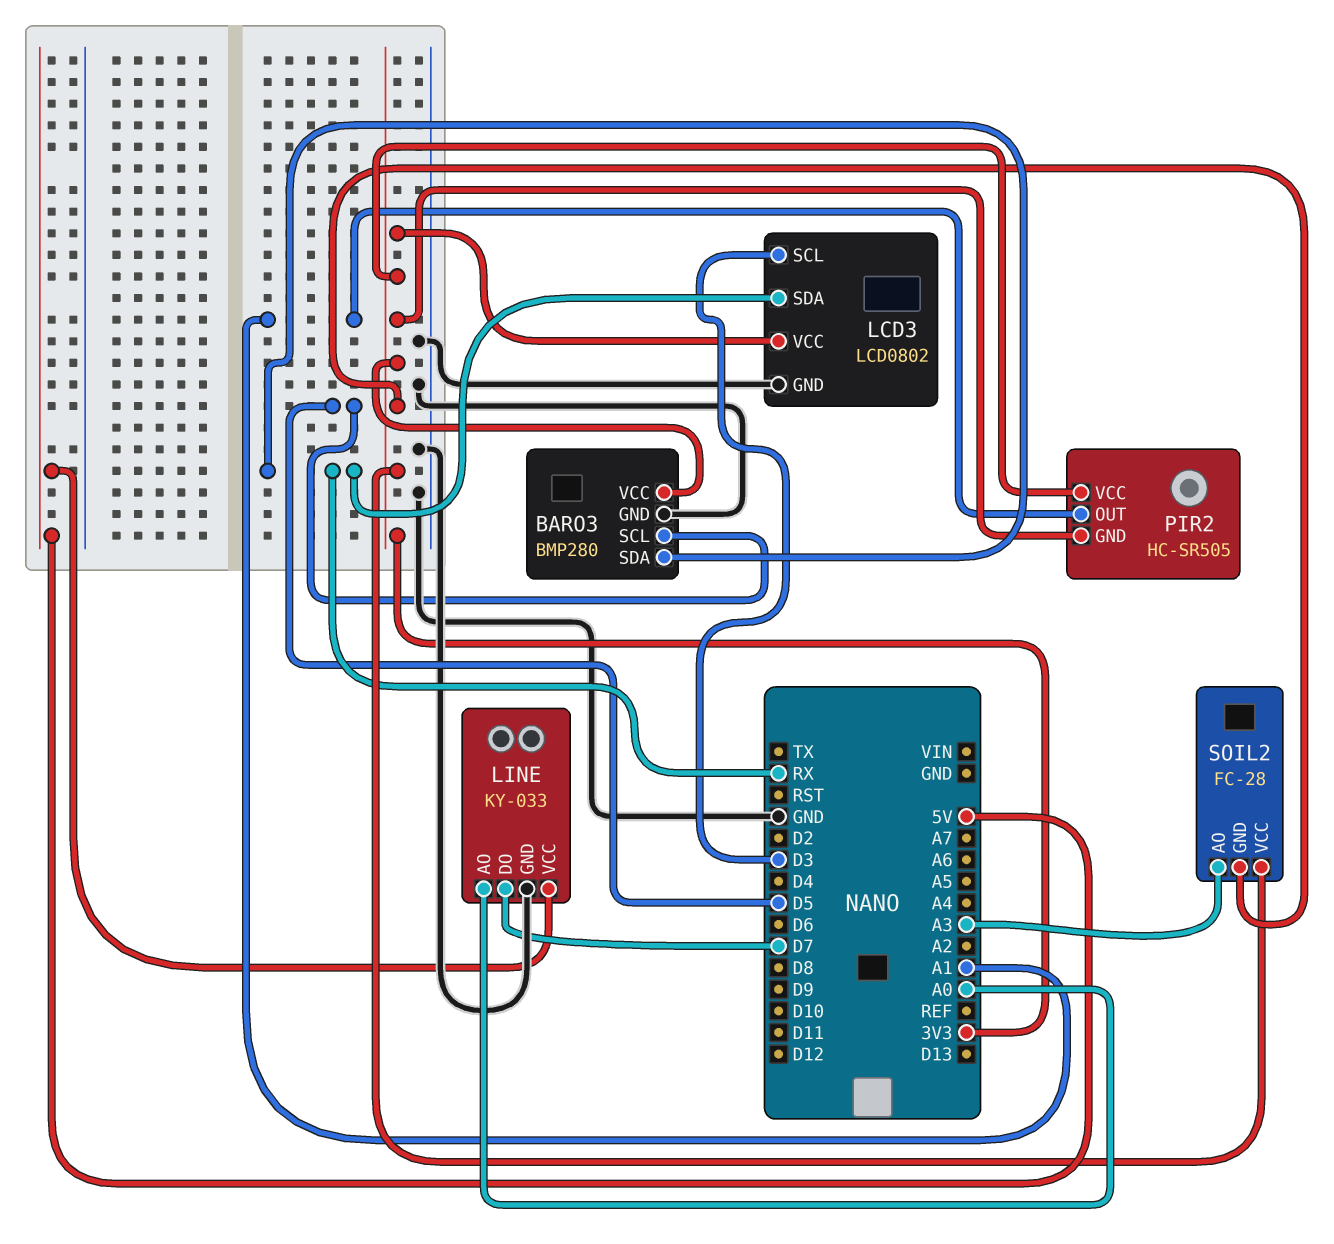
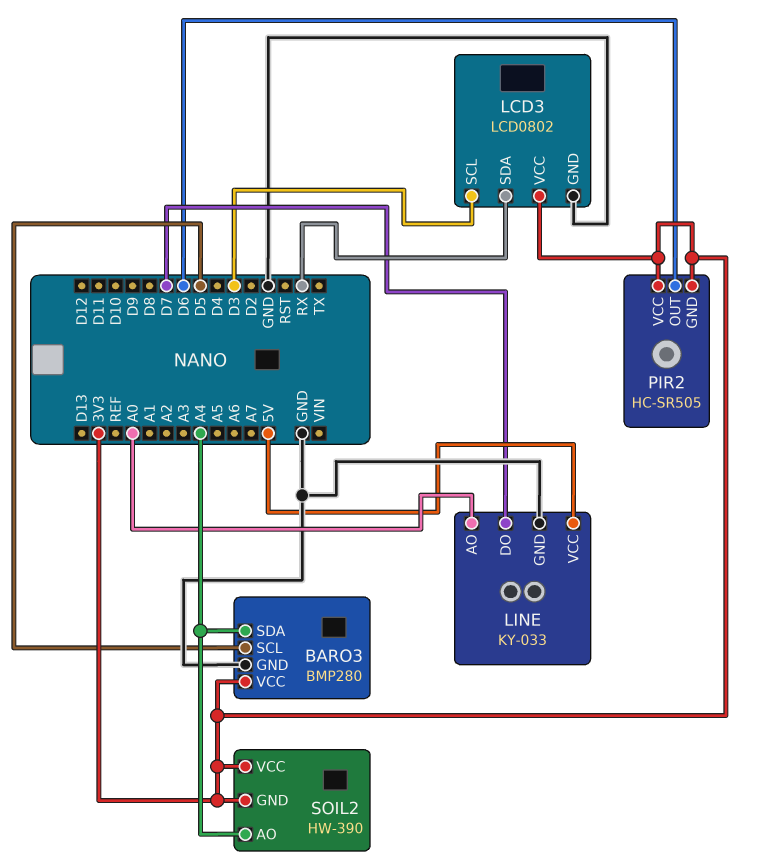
BARO3 pin SDA: RX -> A4
PIR2 pin OUT: A1 -> D6
SOIL2: FC-28 -> HW-390
SOIL2 pin AO: A3 -> A4

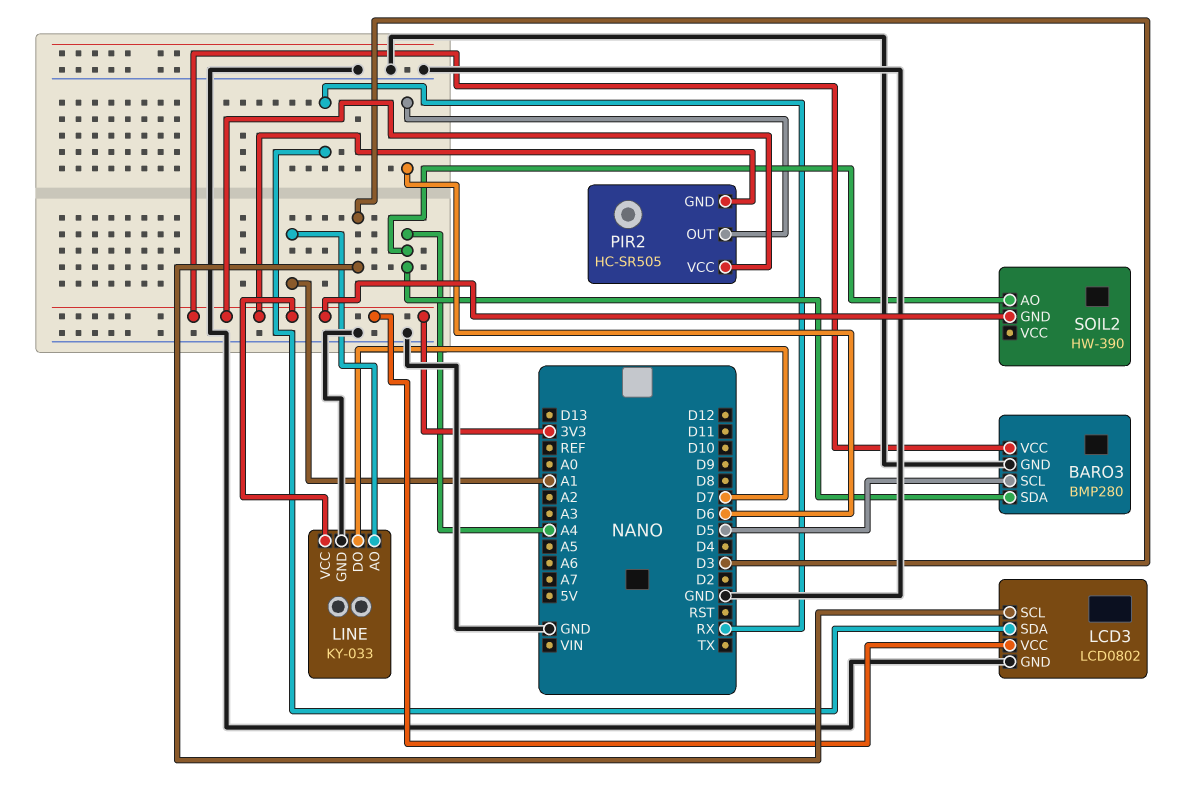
LINE pin AO: A0 -> A1
LINE pin VCC: 5V -> 3V3
SOIL2 pin VCC: 3V3 -> none

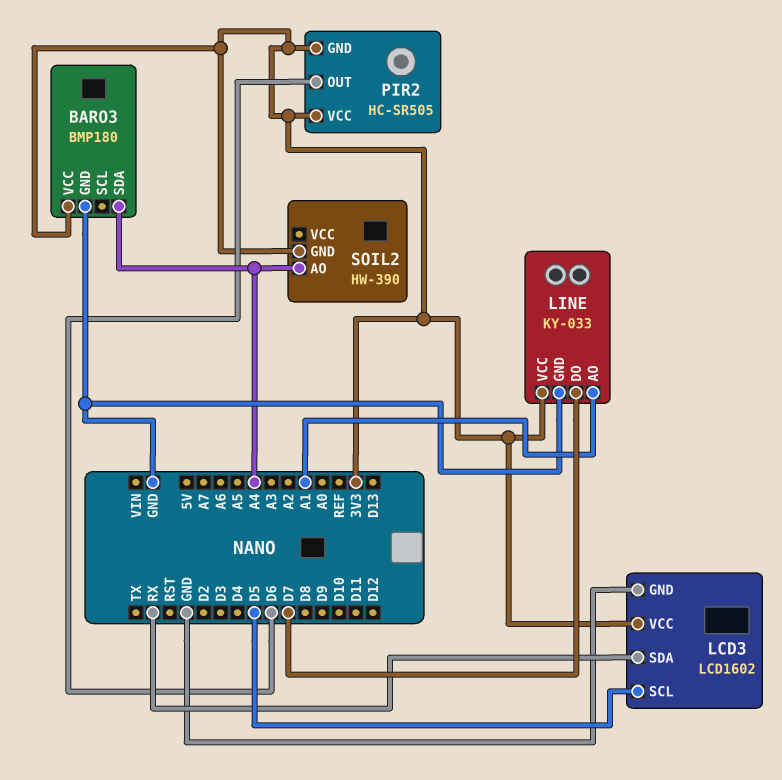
BARO3: BMP280 -> BMP180
BARO3 pin SCL: D5 -> none
LCD3: LCD0802 -> LCD1602
LCD3 pin SCL: D3 -> D5

